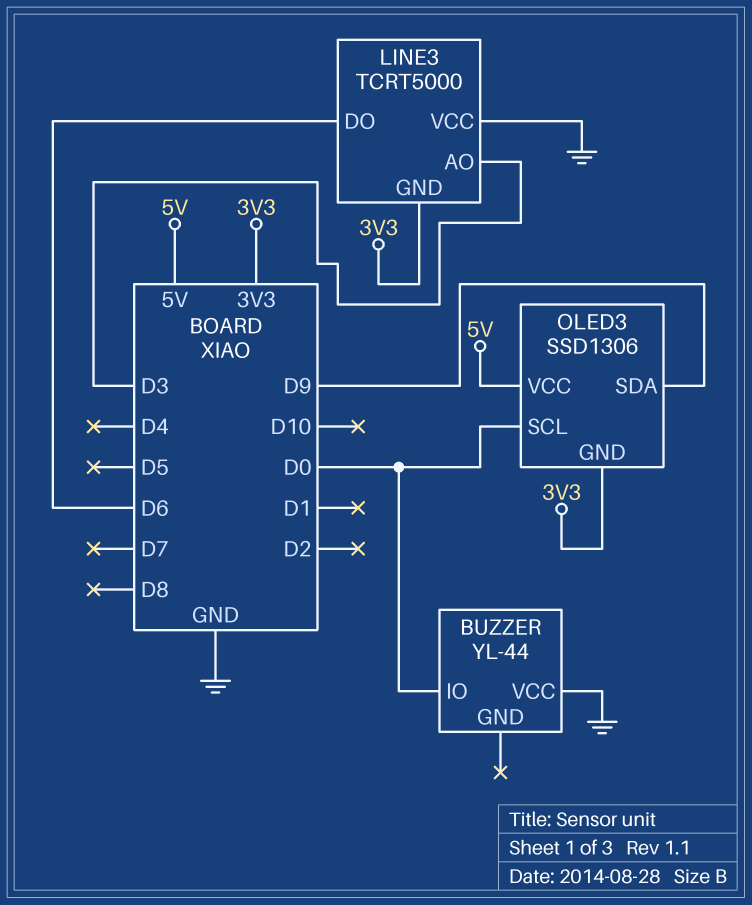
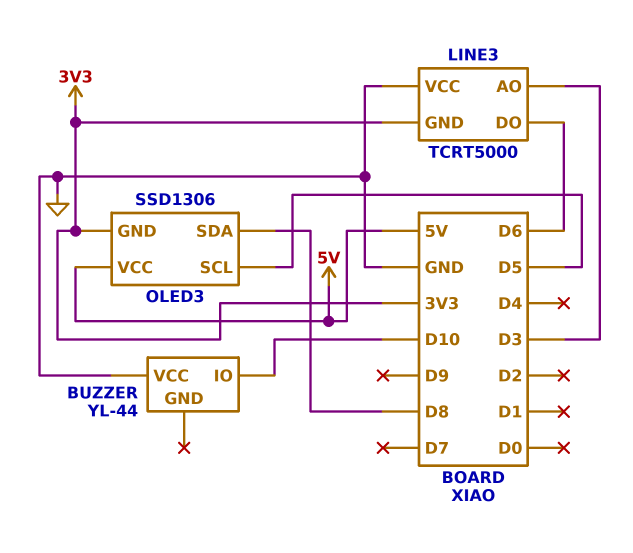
BUZZER pin IO: D0 -> D10
OLED3 pin SCL: D0 -> D5
OLED3 pin SDA: D9 -> D8

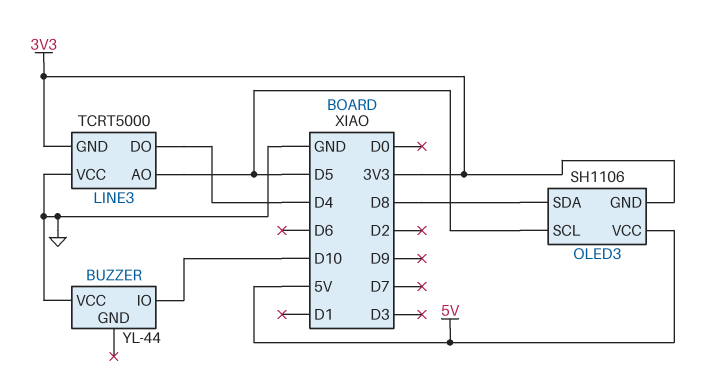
LINE3 pin AO: D3 -> D5
LINE3 pin DO: D6 -> D4
OLED3: SSD1306 -> SH1106

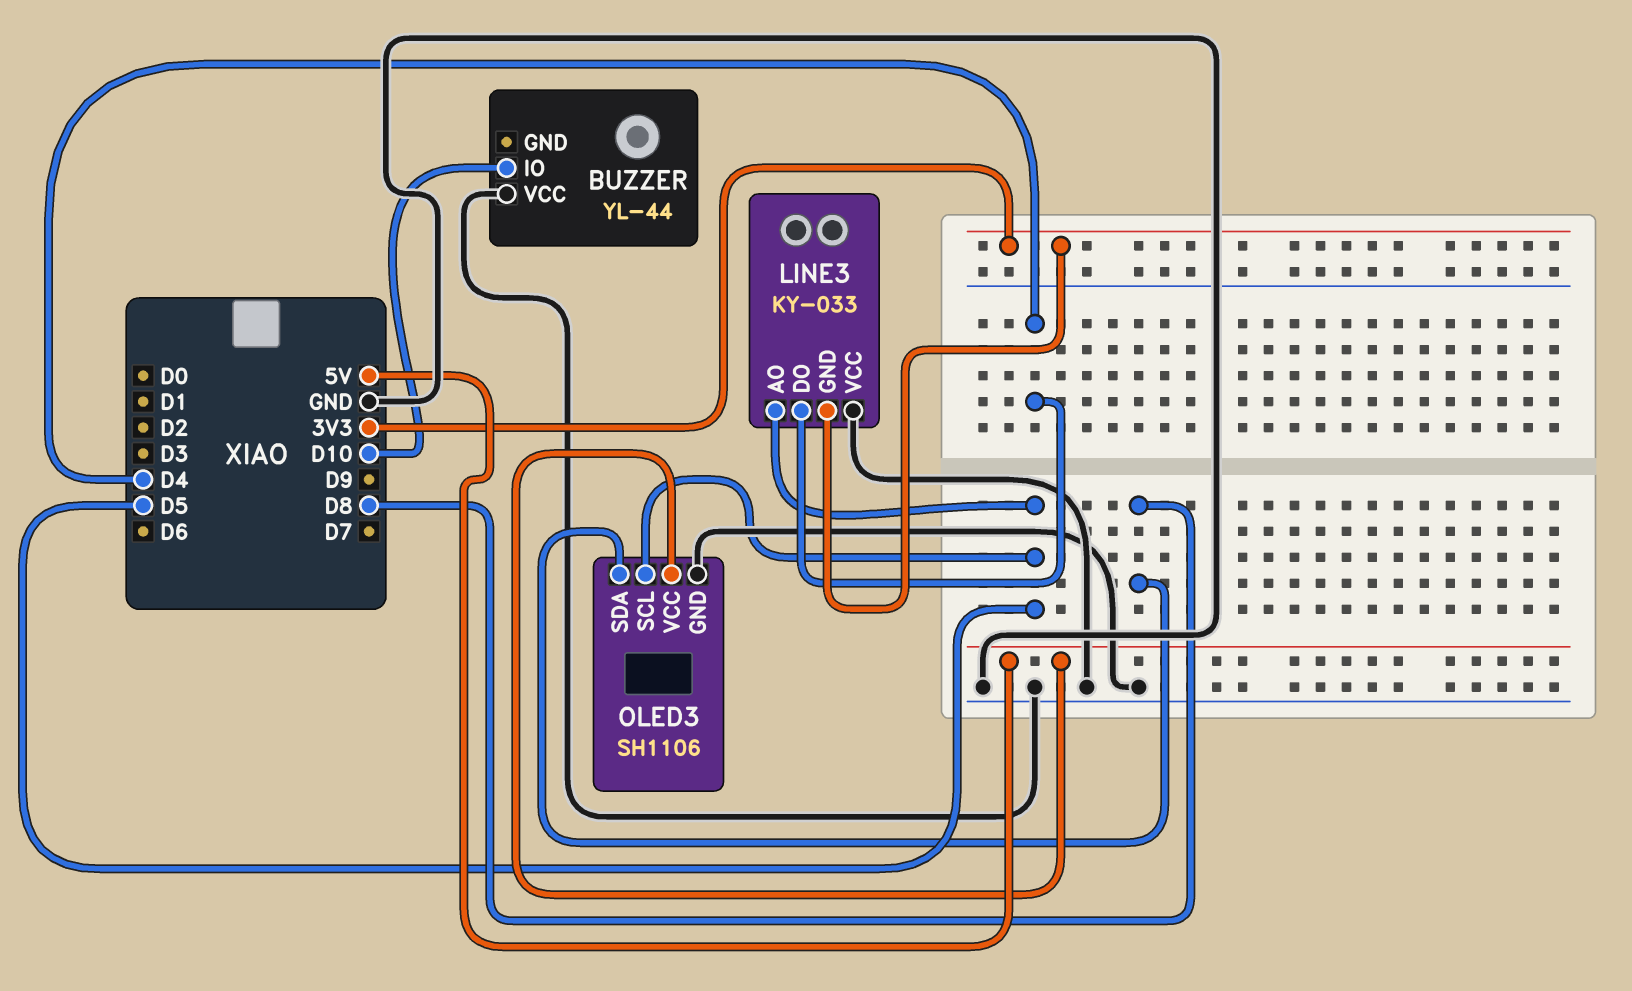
LINE3: TCRT5000 -> KY-033
OLED3 pin GND: 3V3 -> GND

